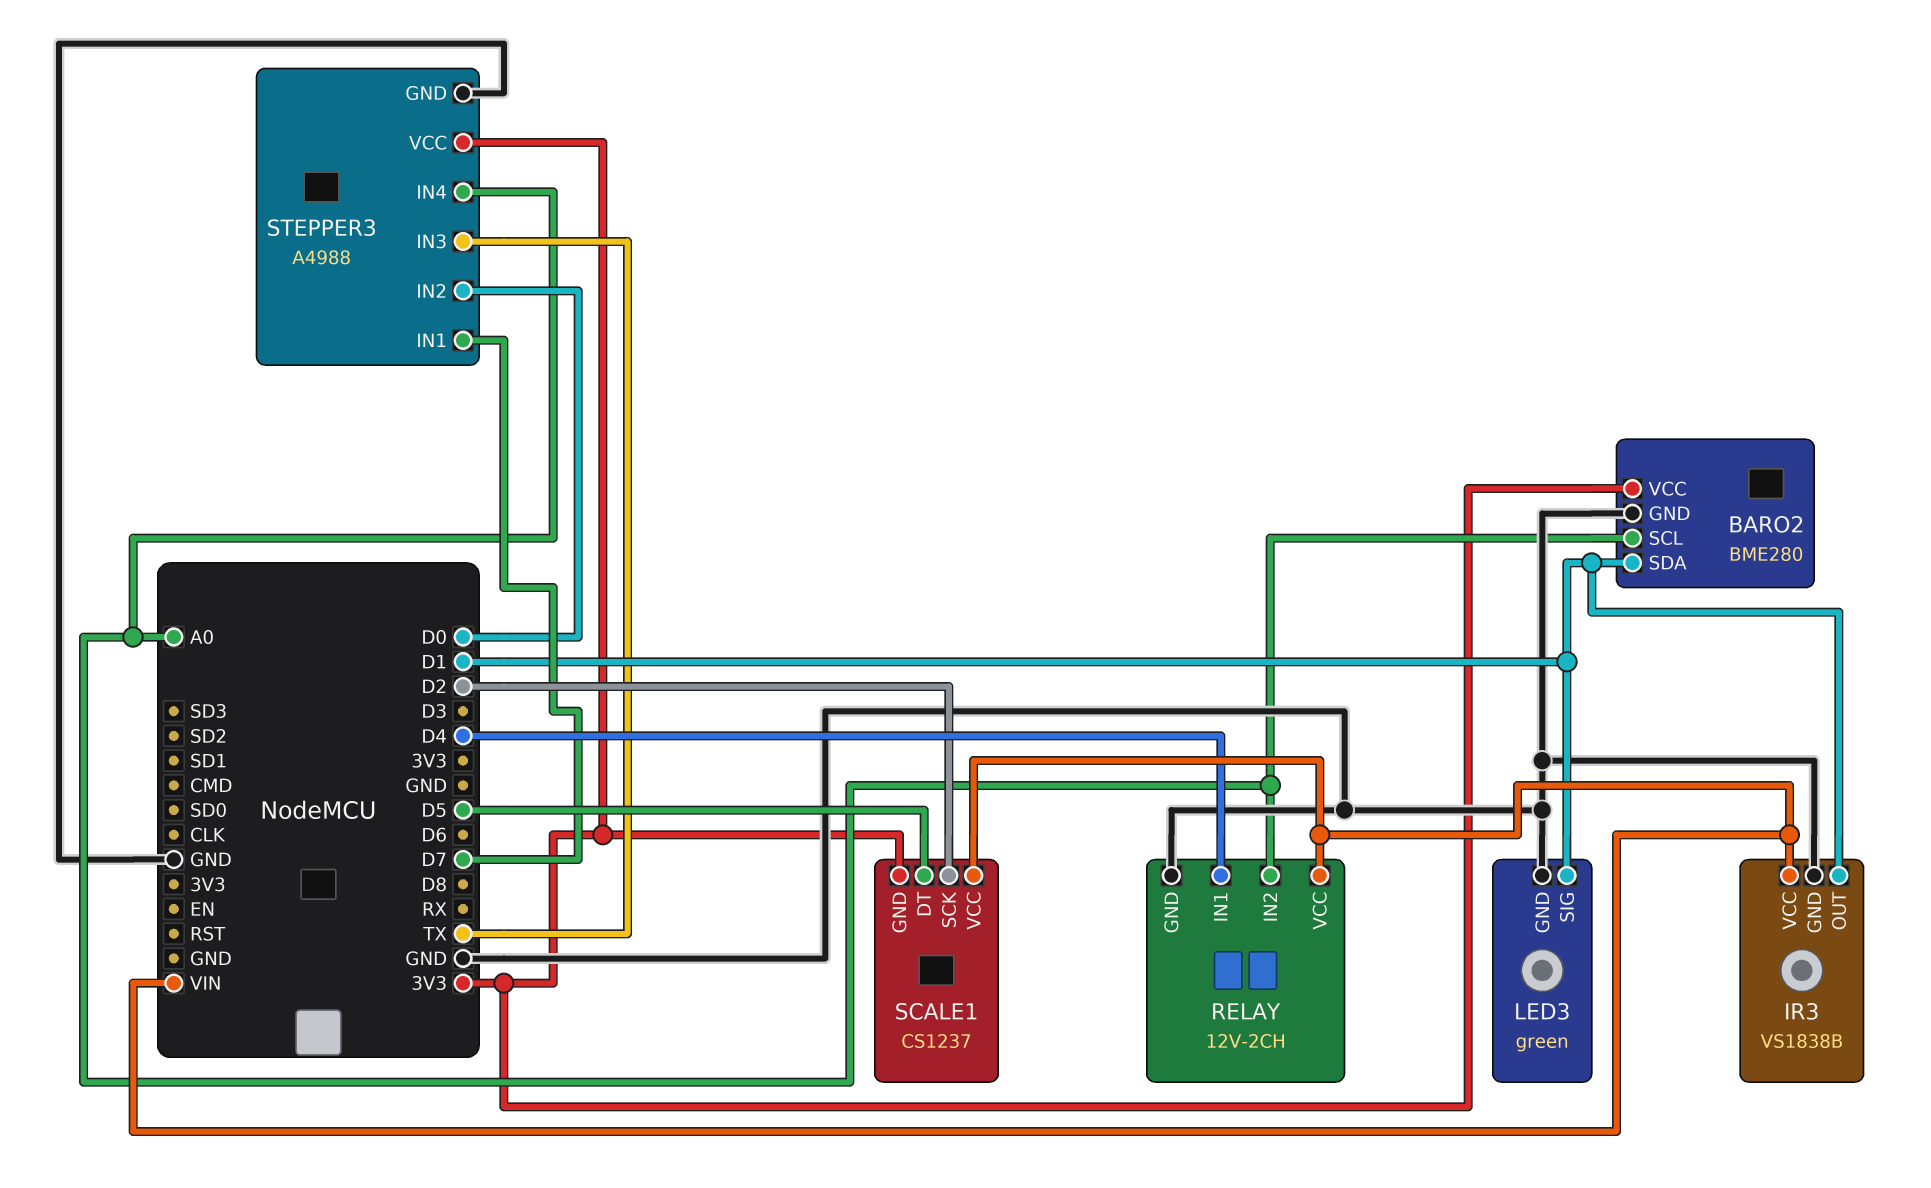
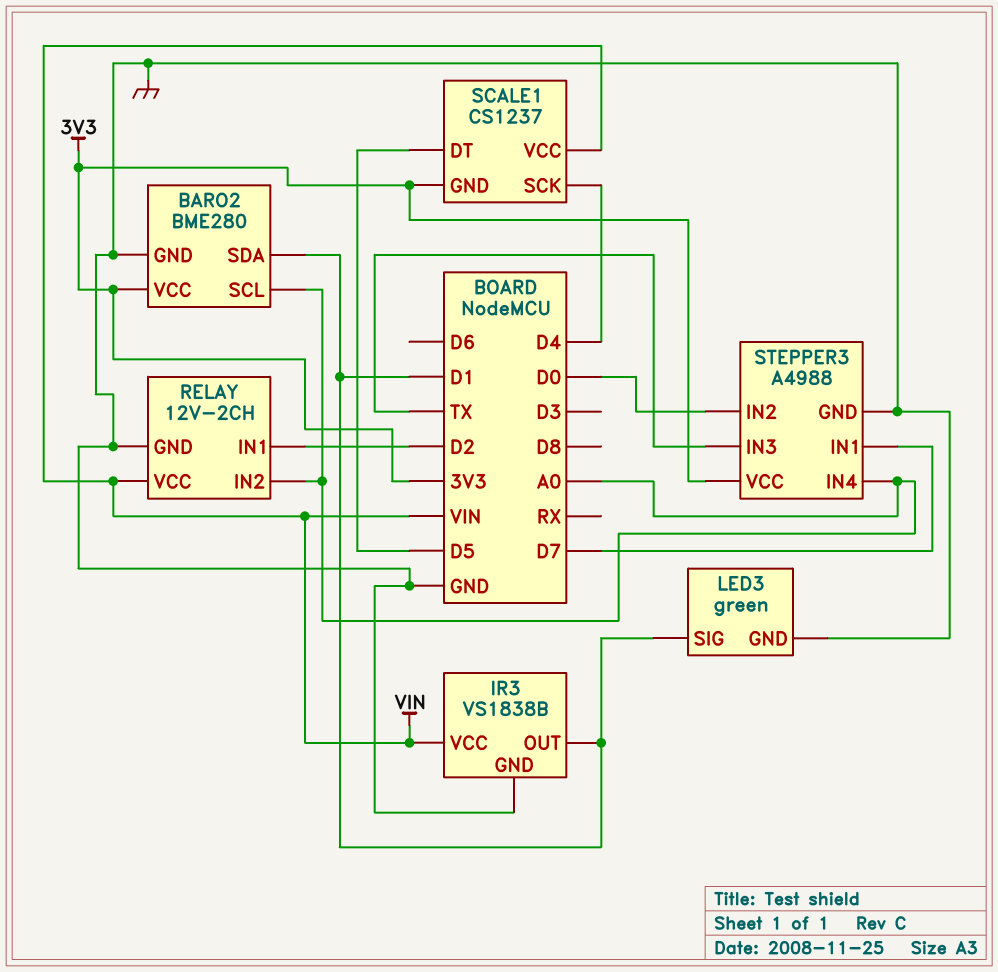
RELAY pin IN1: D4 -> D2
SCALE1 pin SCK: D2 -> D4

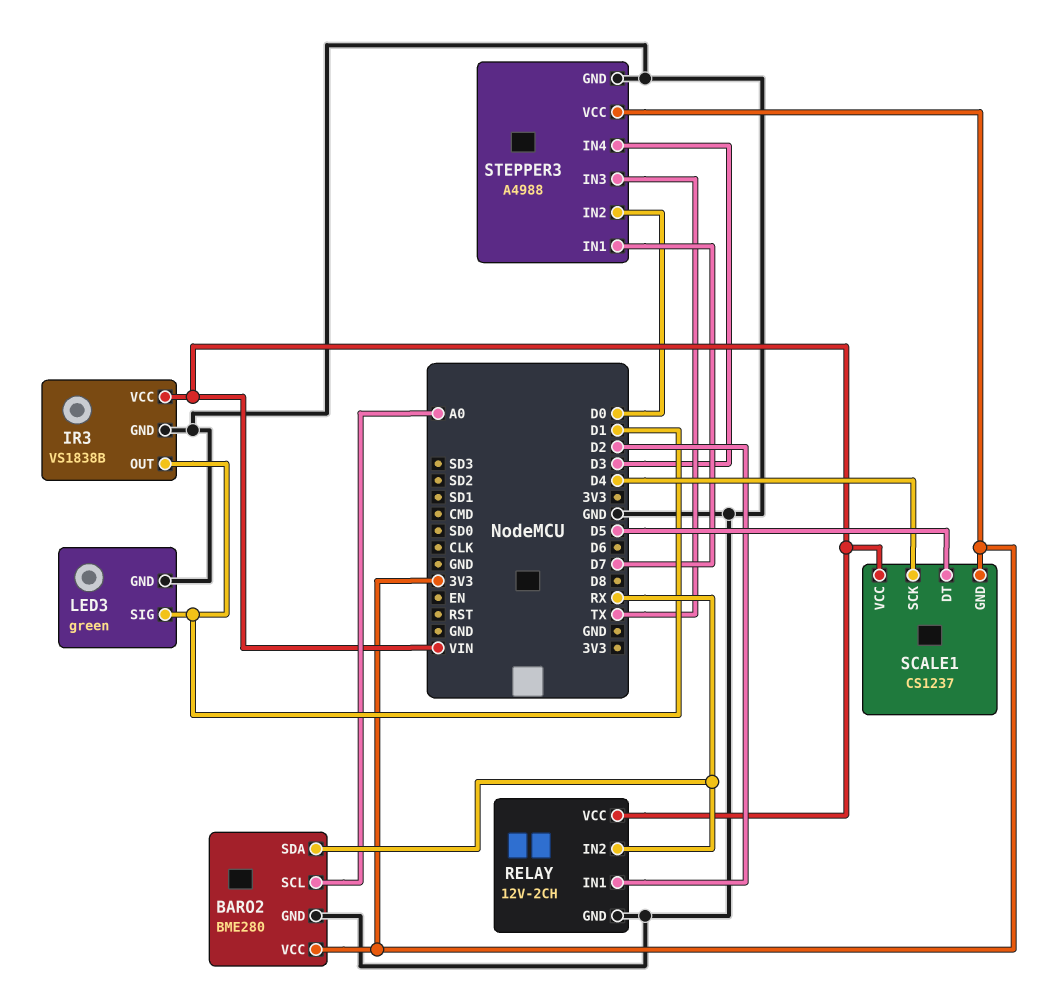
BARO2 pin SDA: D1 -> RX
RELAY pin IN2: A0 -> RX
STEPPER3 pin IN4: A0 -> D3

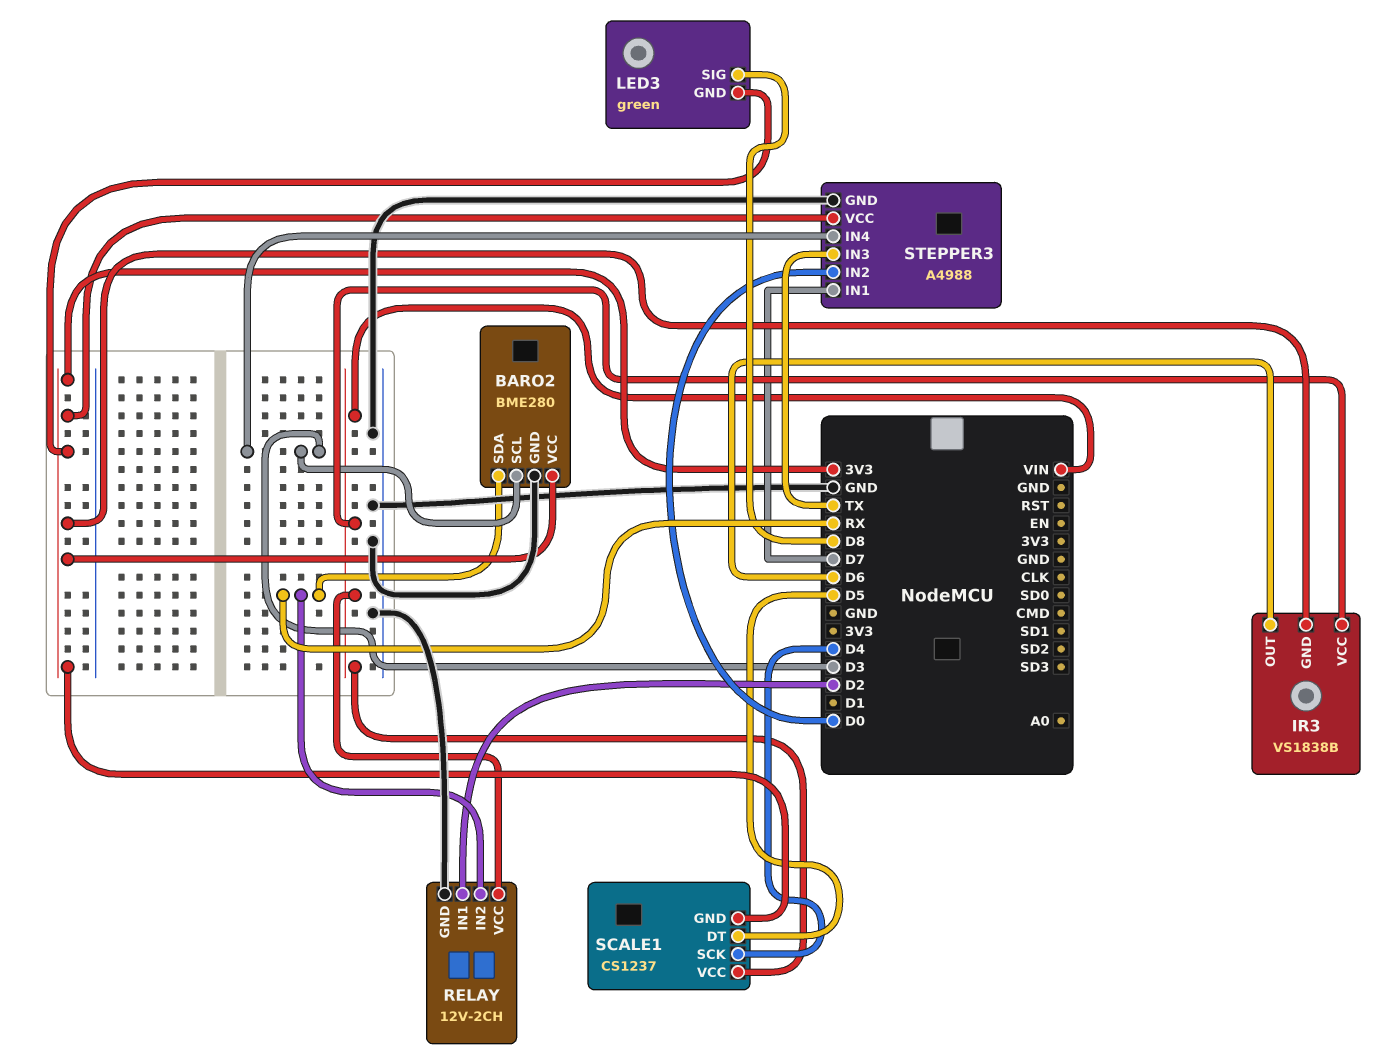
BARO2 pin SCL: A0 -> D3
IR3 pin GND: GND -> 3V3
IR3 pin OUT: D1 -> D6
LED3 pin GND: GND -> 3V3
LED3 pin SIG: D1 -> D8

